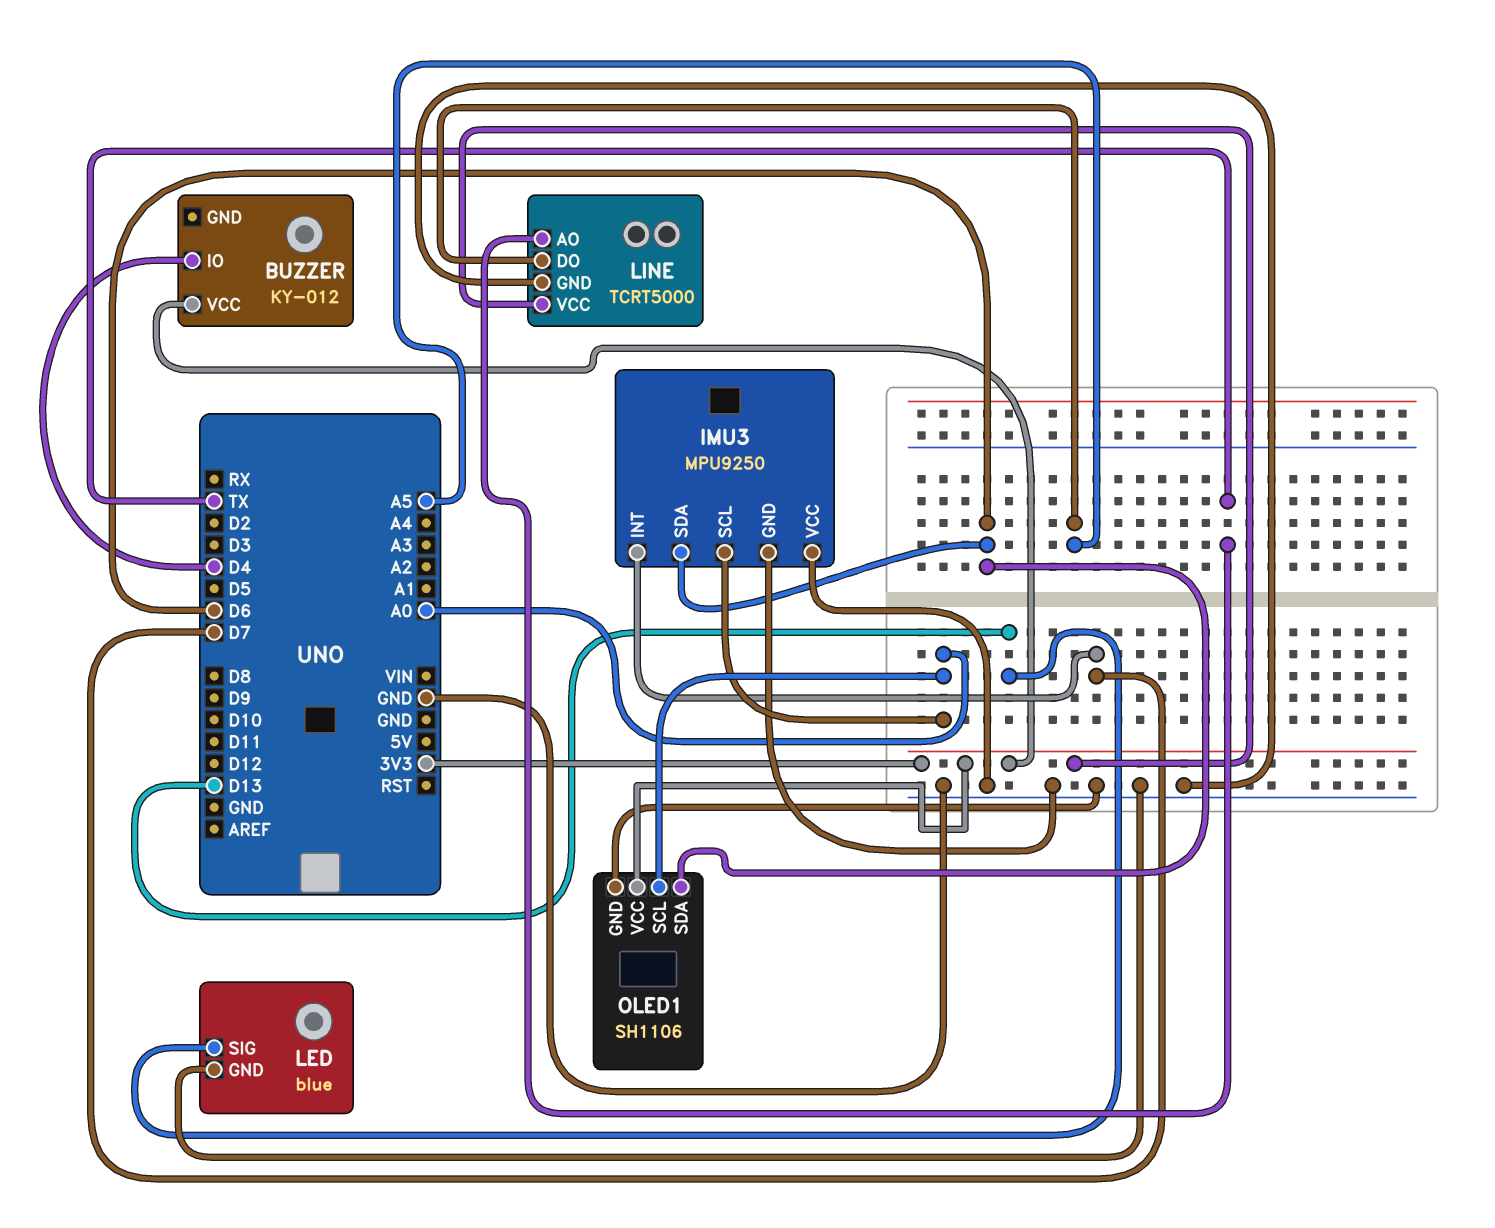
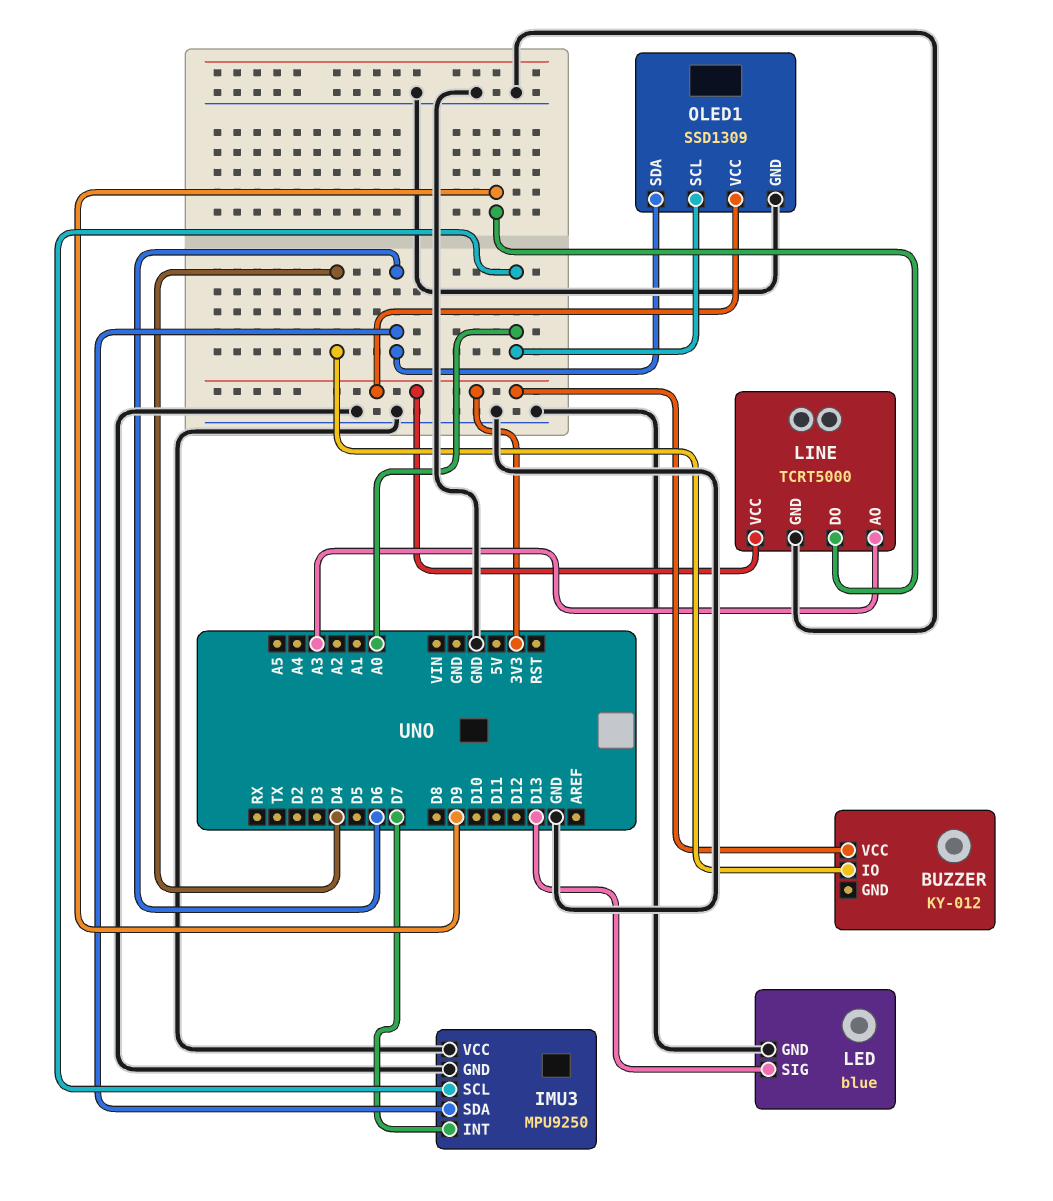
LINE pin AO: TX -> A3
LINE pin DO: A5 -> D9
OLED1: SH1106 -> SSD1309

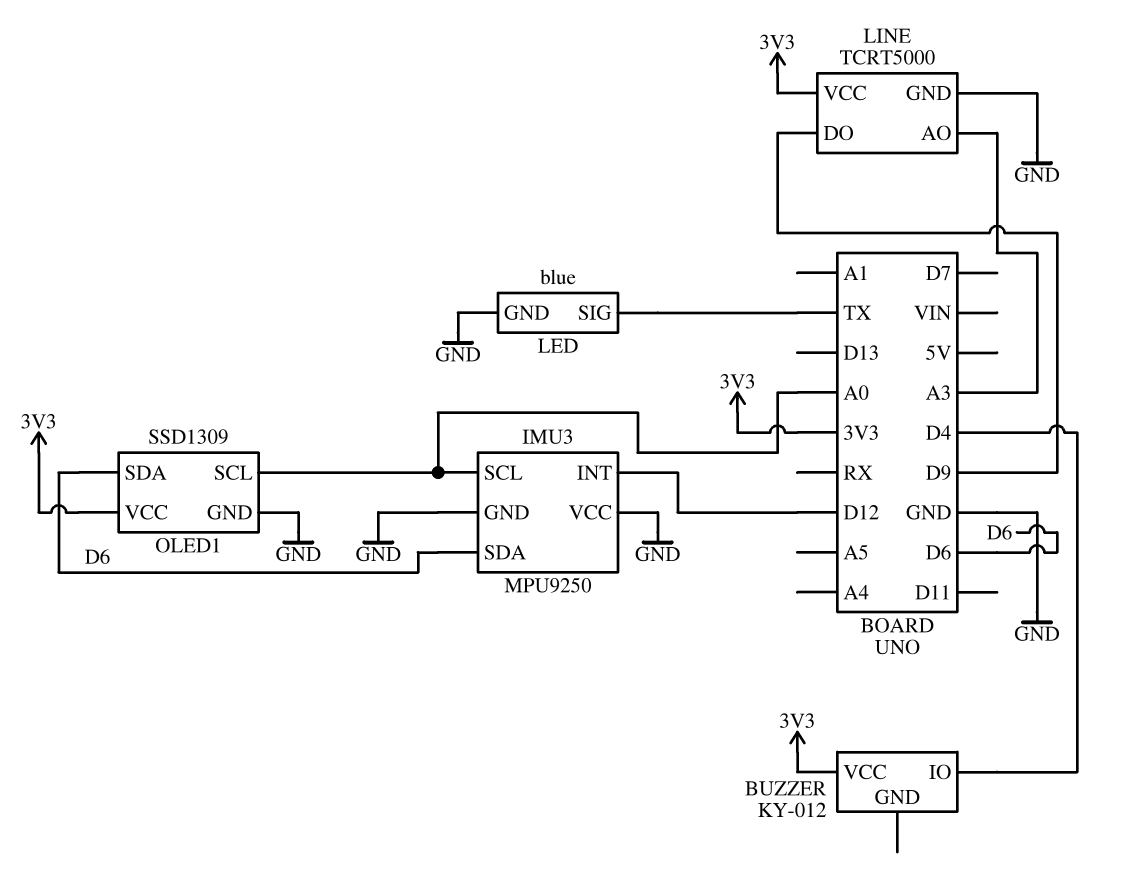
IMU3 pin INT: D7 -> D12
LED pin SIG: D13 -> TX

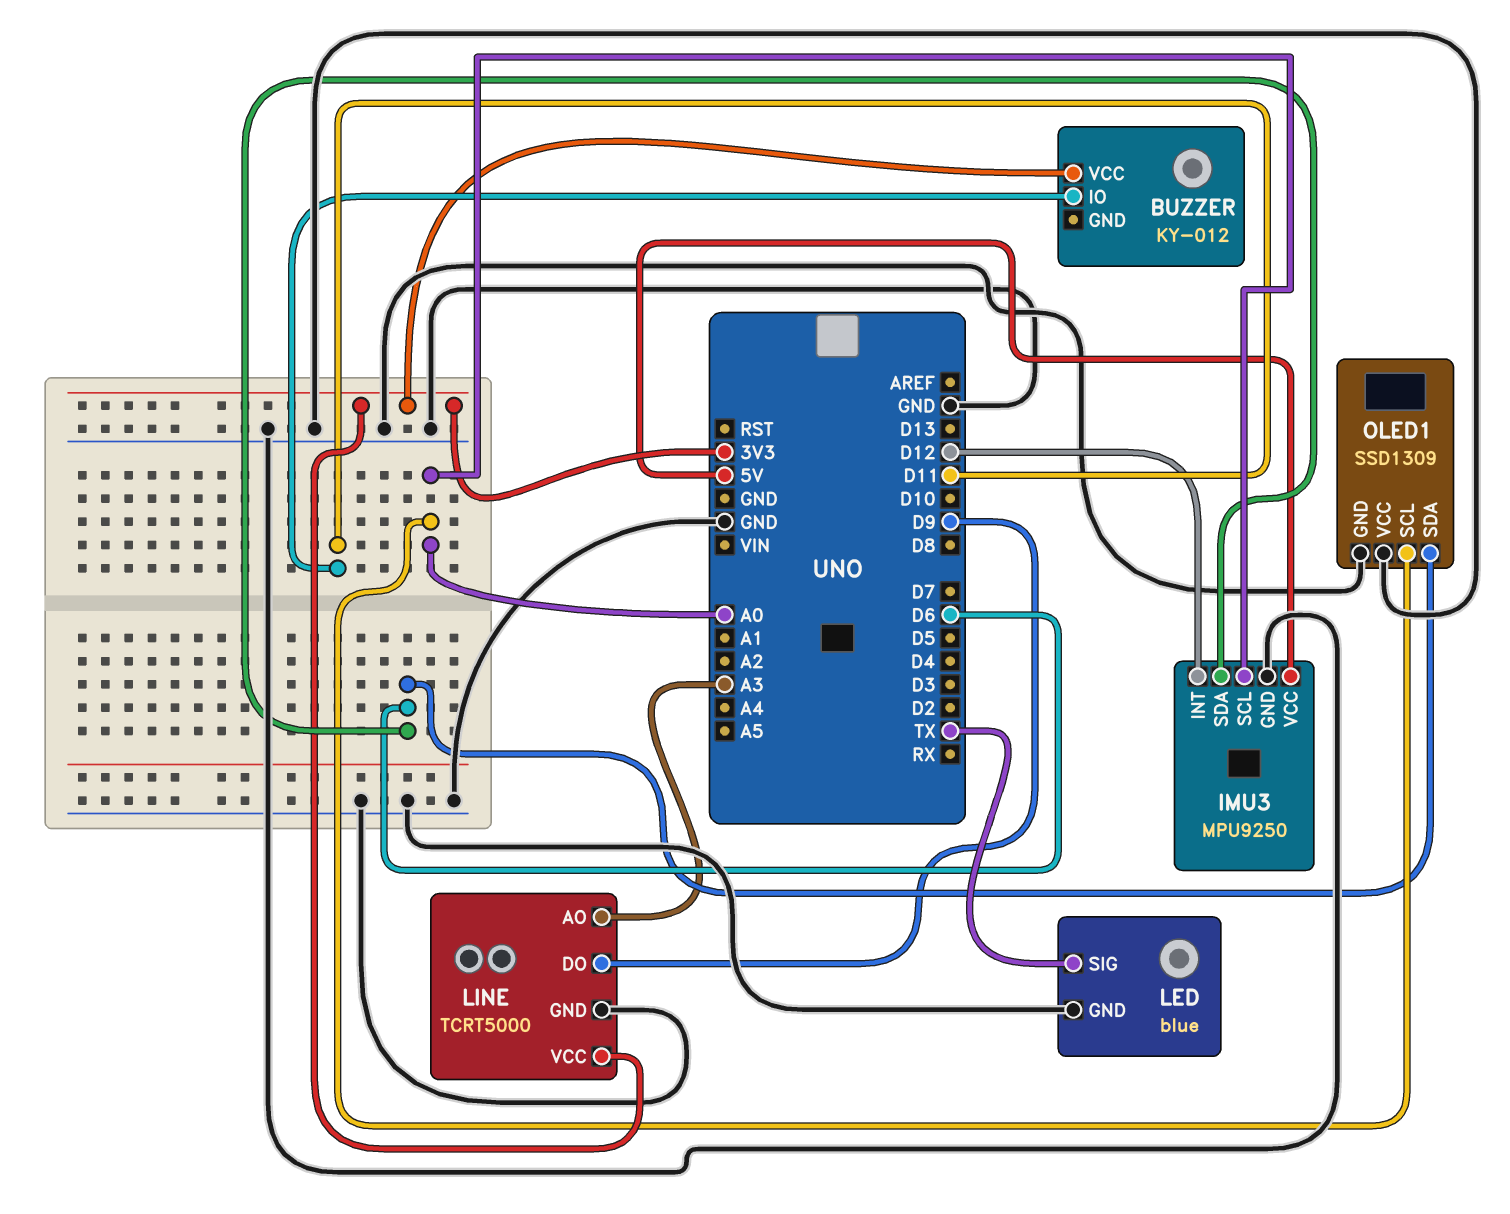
BUZZER pin IO: D4 -> D11
IMU3 pin VCC: GND -> 5V
OLED1 pin VCC: 3V3 -> GND

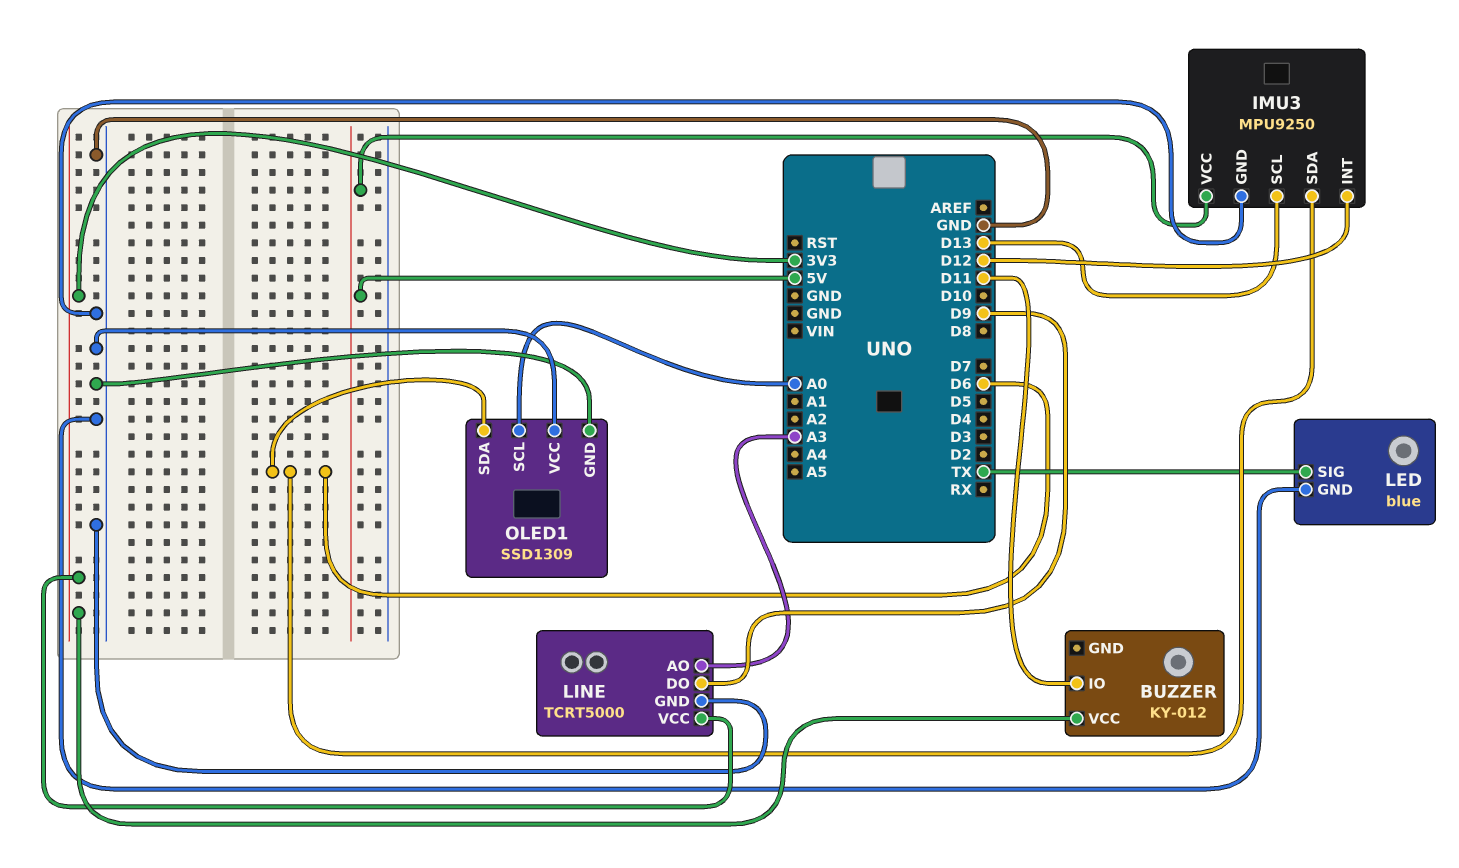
IMU3 pin SCL: A0 -> D13

